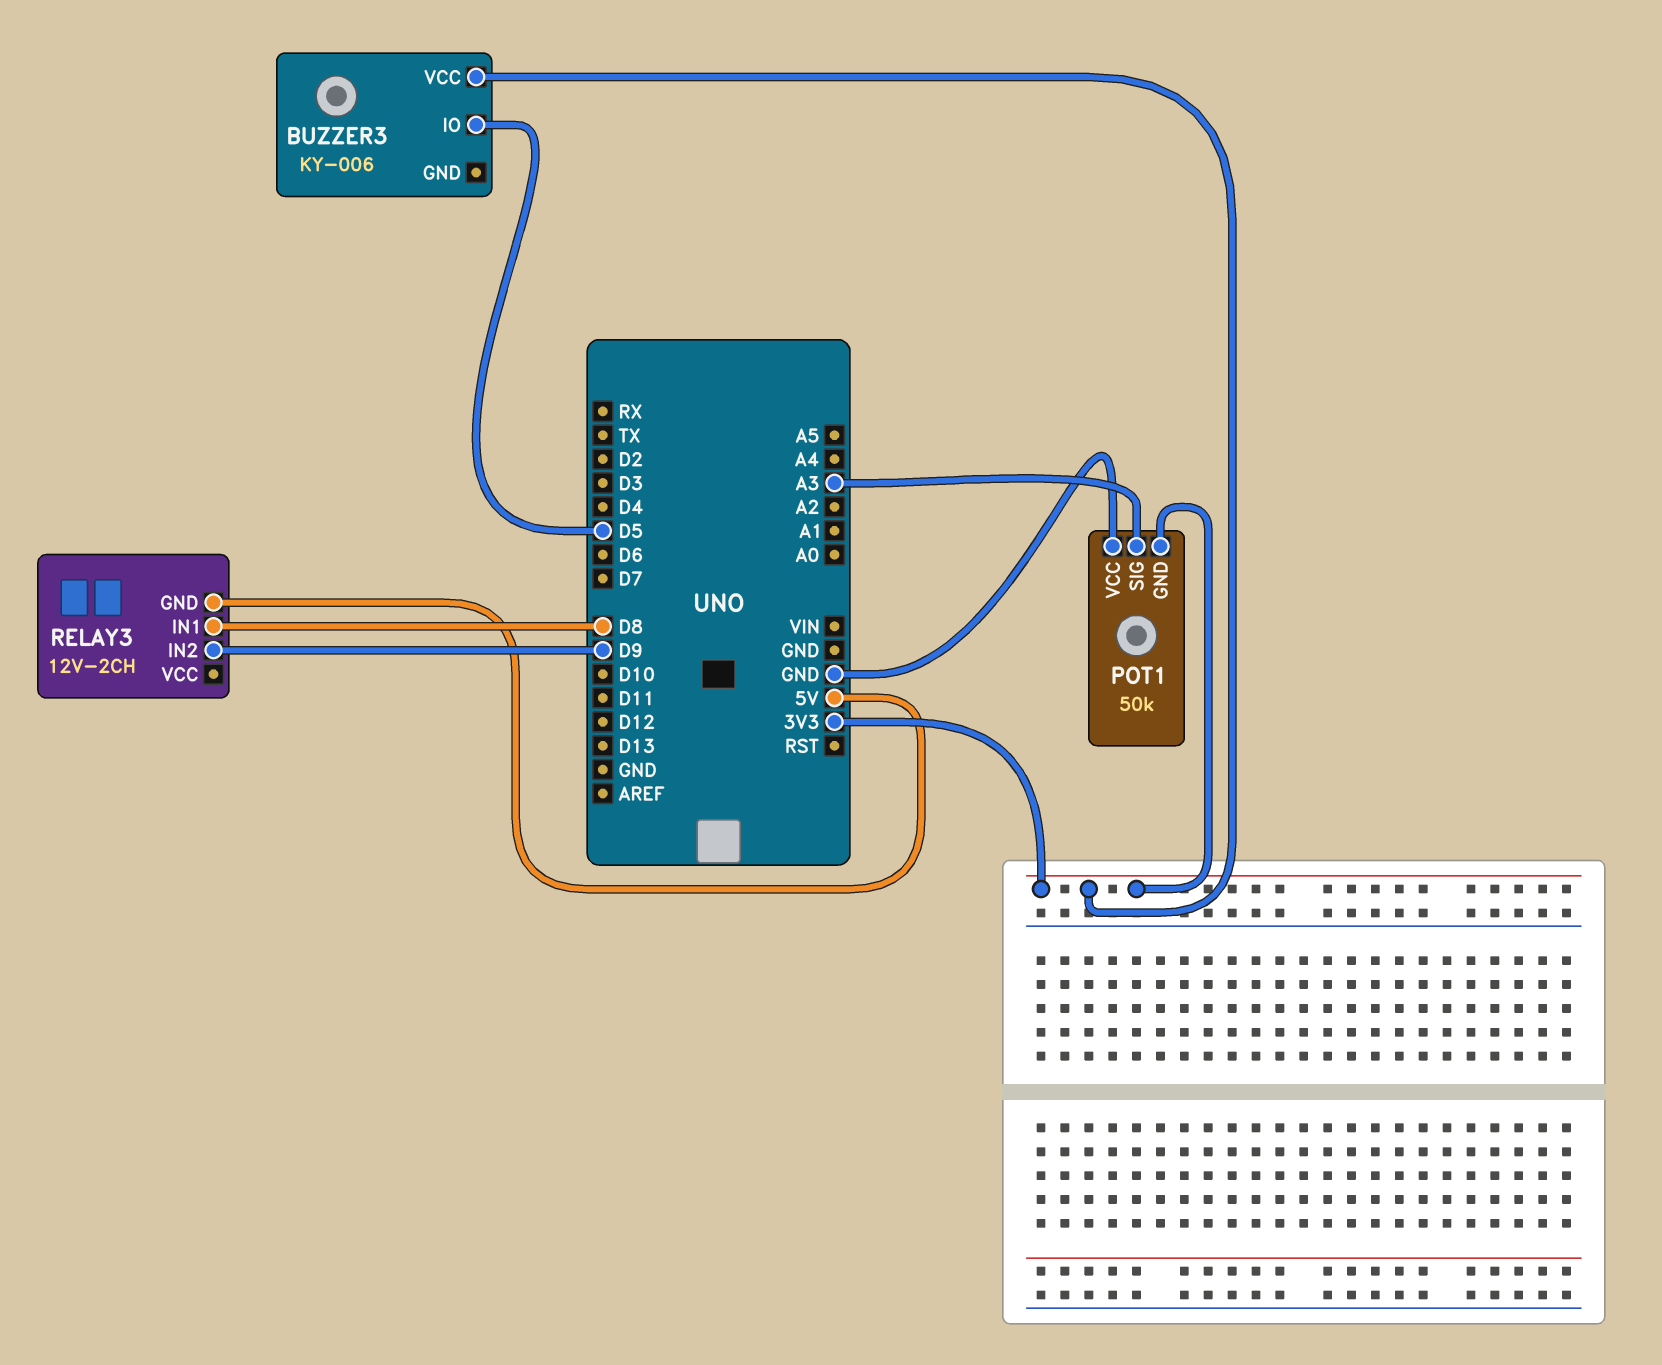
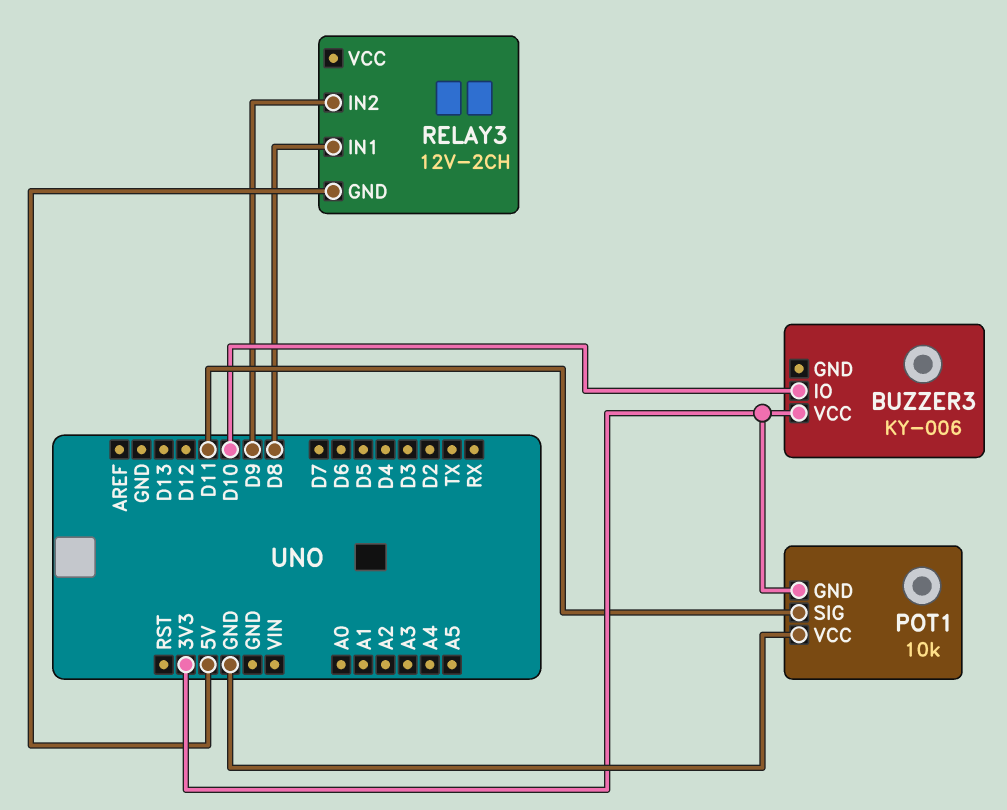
BUZZER3 pin IO: D5 -> D10
POT1: 50k -> 10k
POT1 pin SIG: A3 -> D11

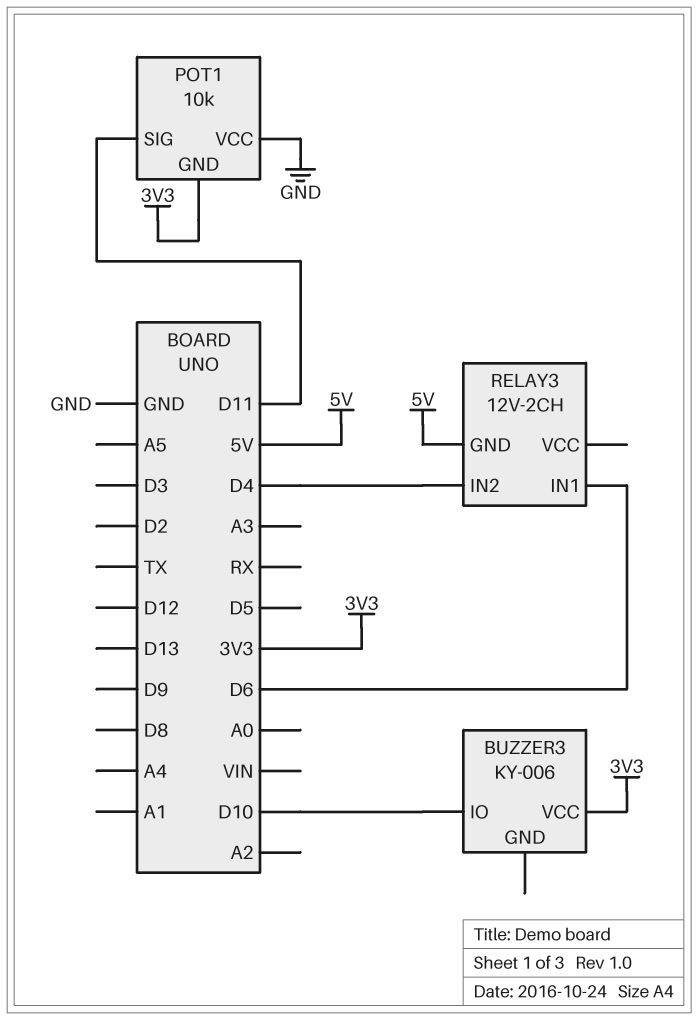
RELAY3 pin IN1: D8 -> D6
RELAY3 pin IN2: D9 -> D4

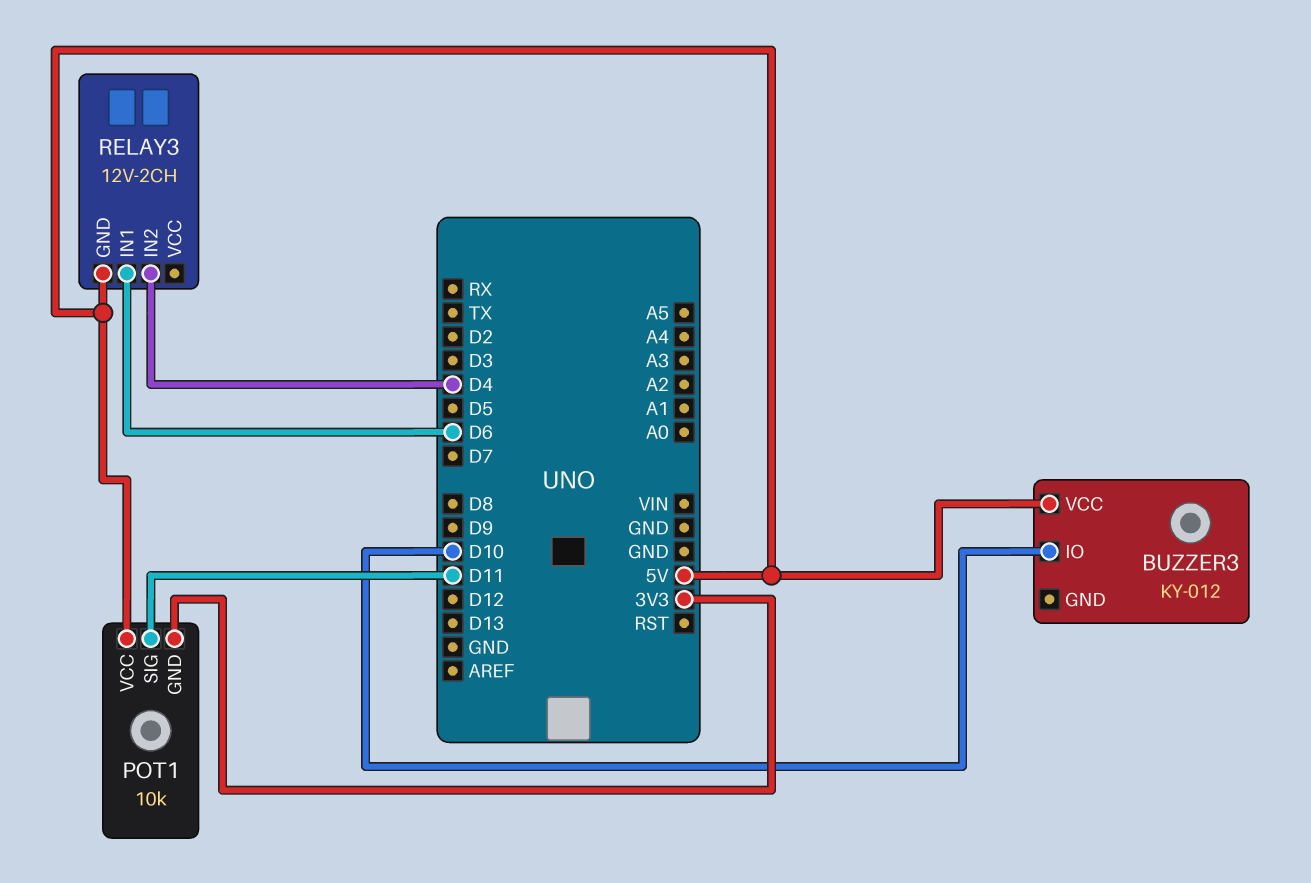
BUZZER3: KY-006 -> KY-012
BUZZER3 pin VCC: 3V3 -> 5V
POT1 pin VCC: GND -> 5V

